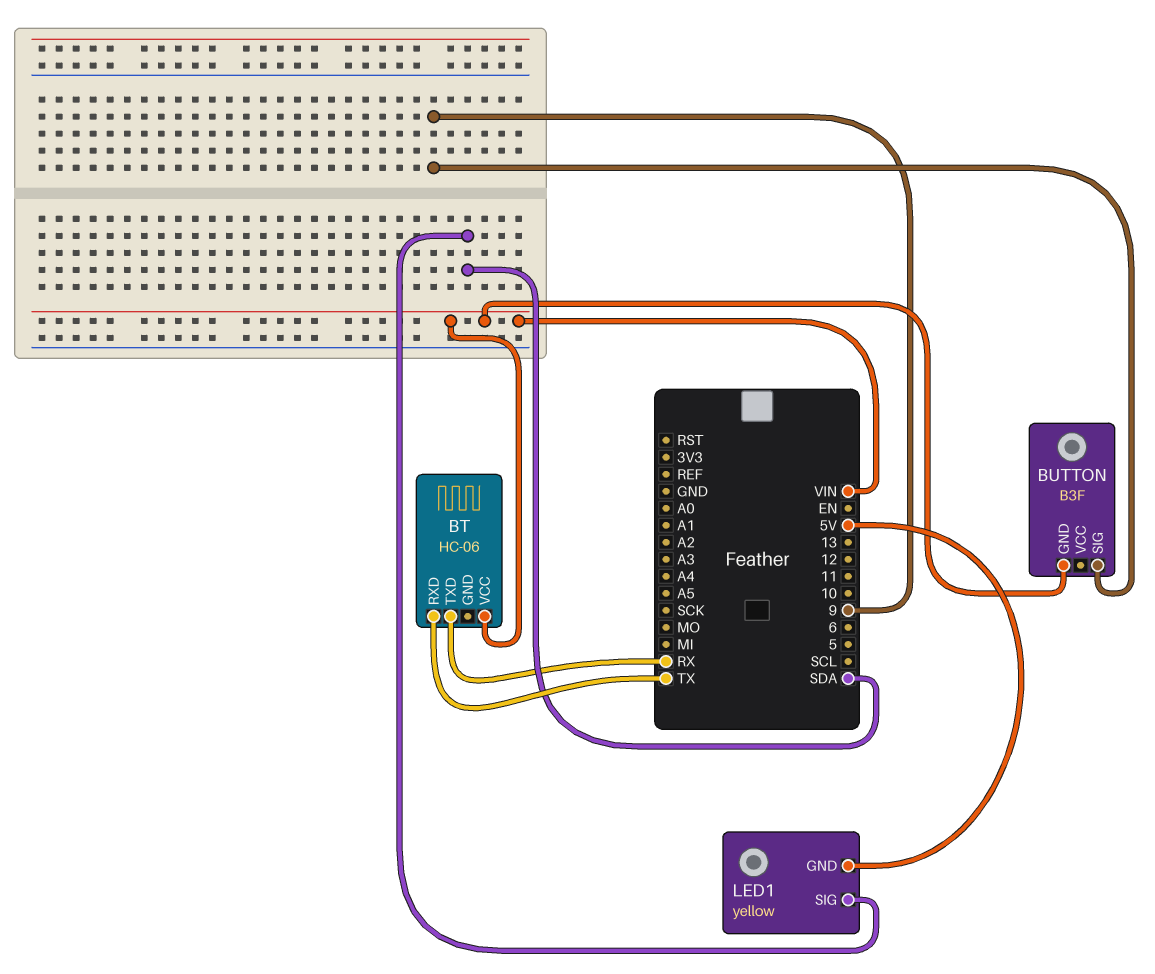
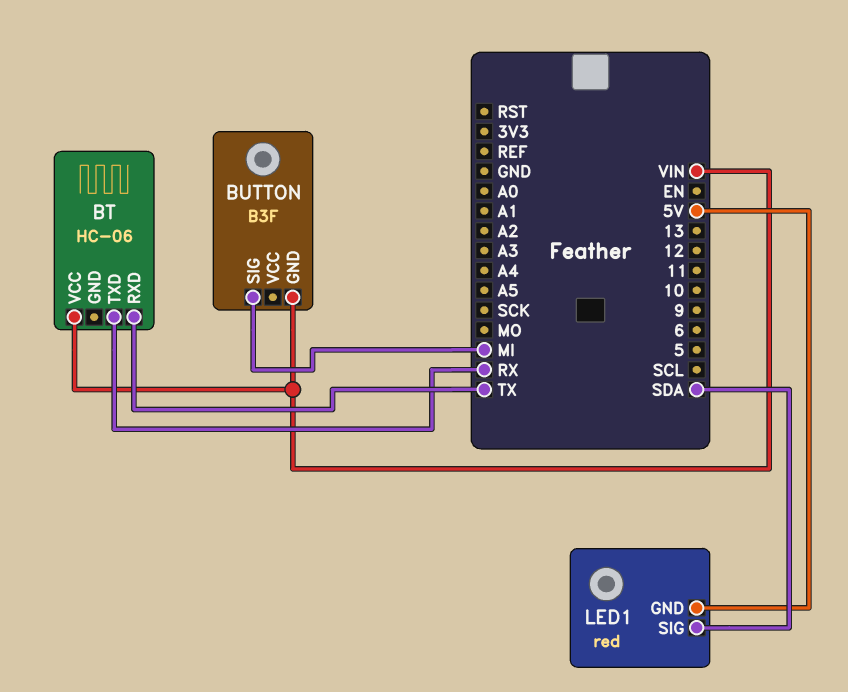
BUTTON pin SIG: 9 -> MI
LED1: yellow -> red

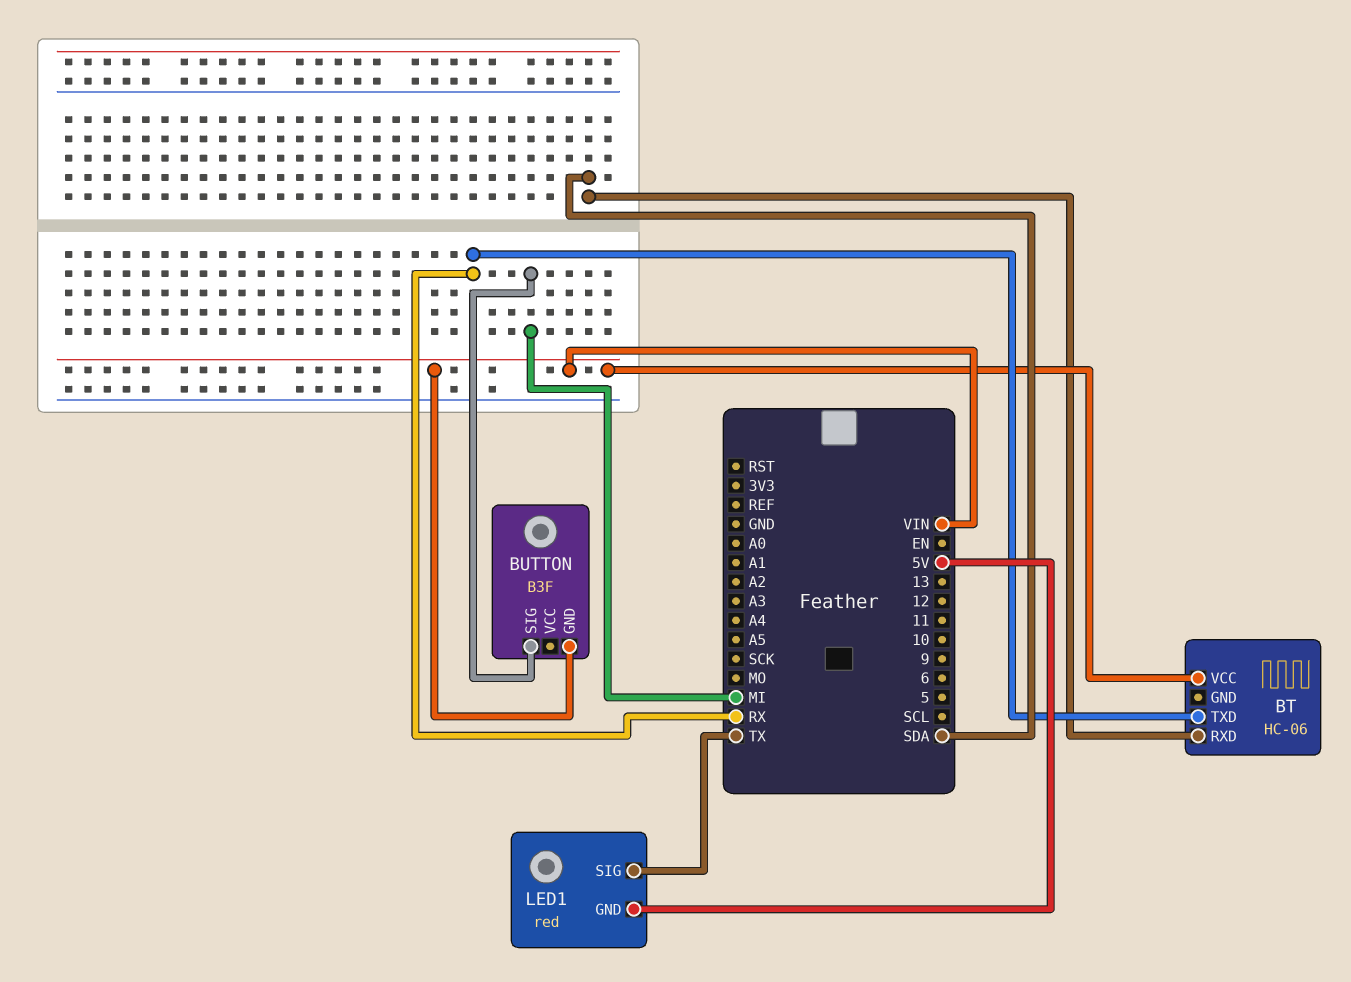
BT pin RXD: TX -> SDA
LED1 pin SIG: SDA -> TX

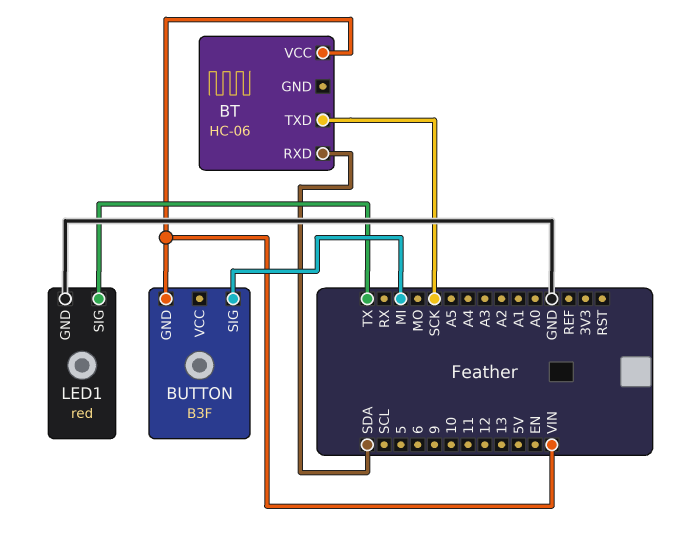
BT pin TXD: RX -> SCK
LED1 pin GND: 5V -> GND

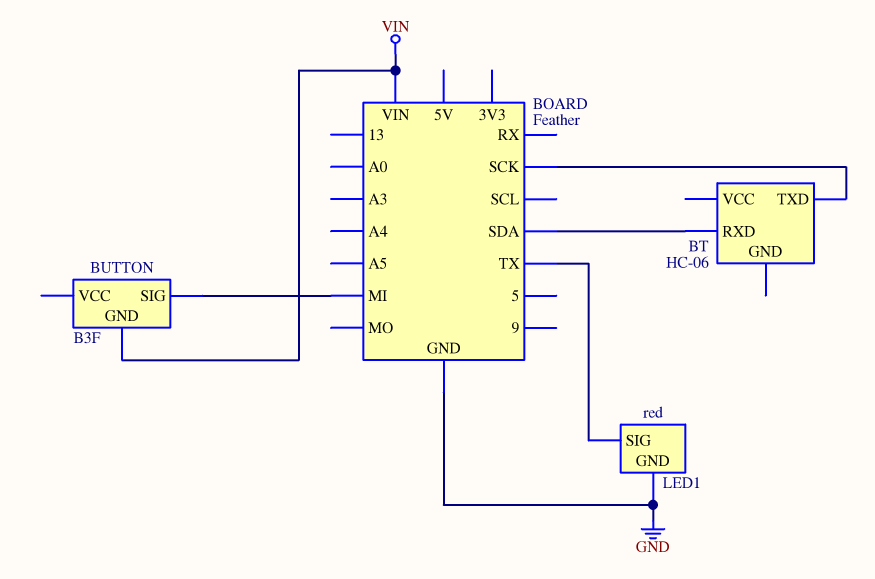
BT pin VCC: VIN -> none

